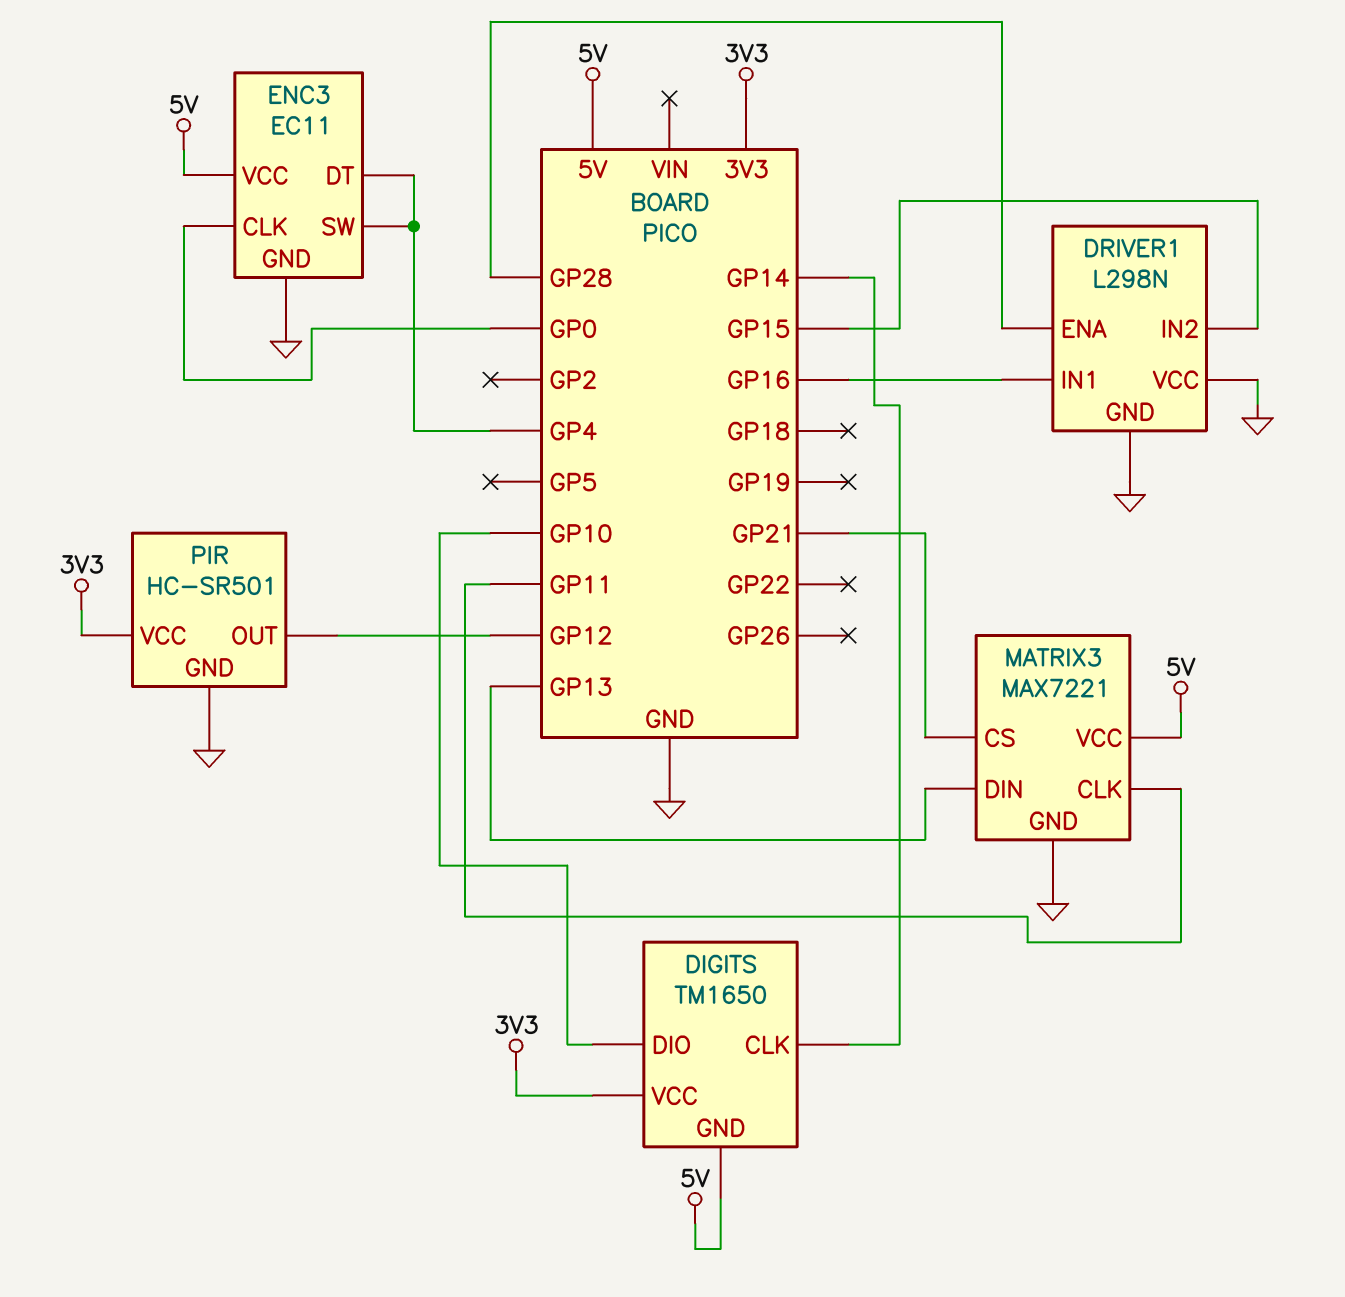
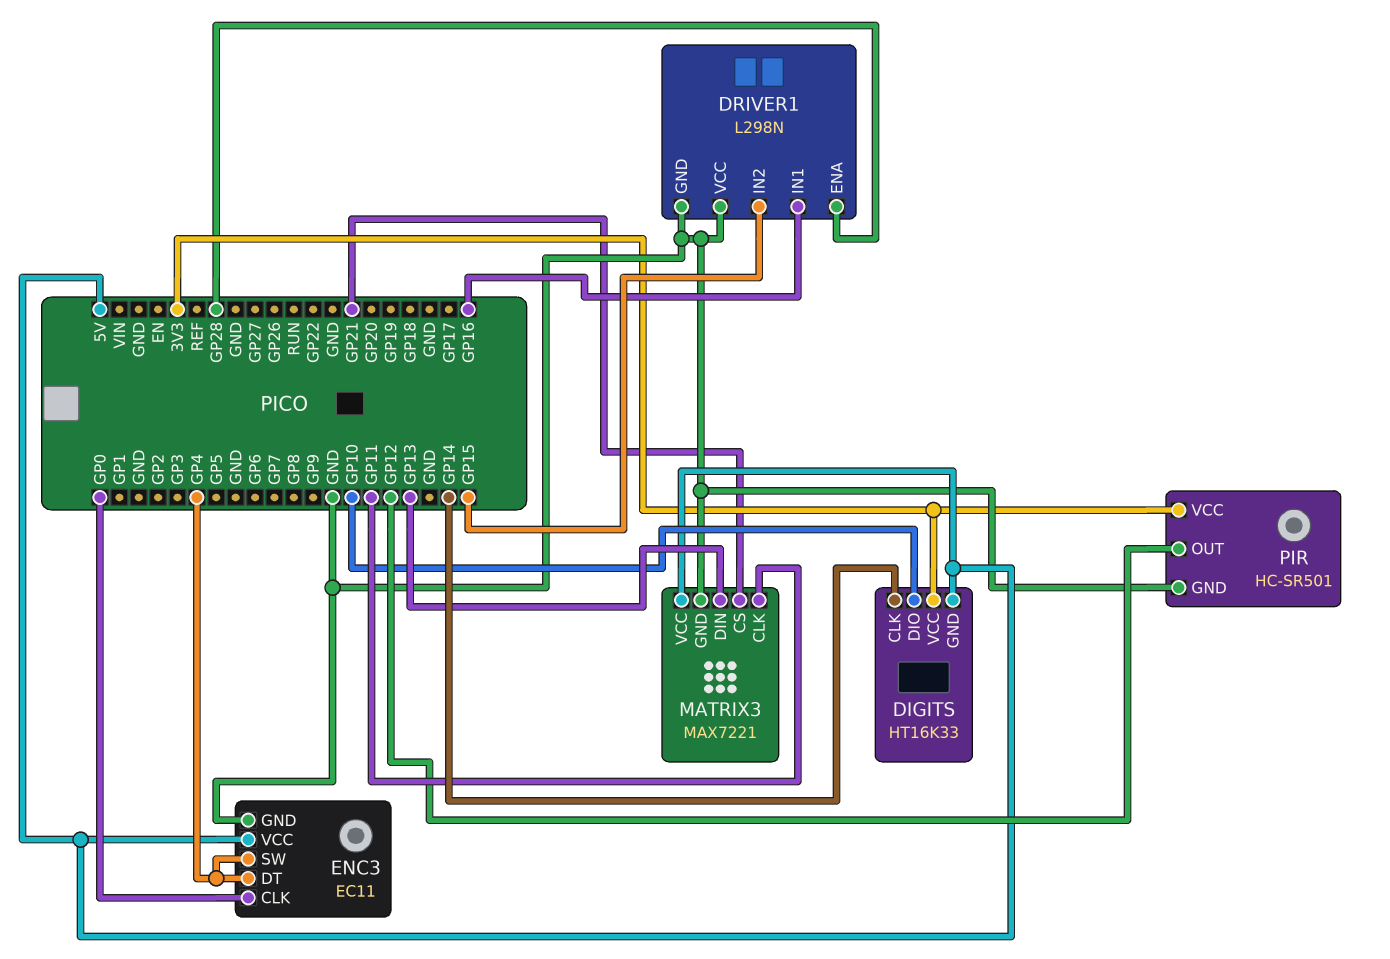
DIGITS: TM1650 -> HT16K33

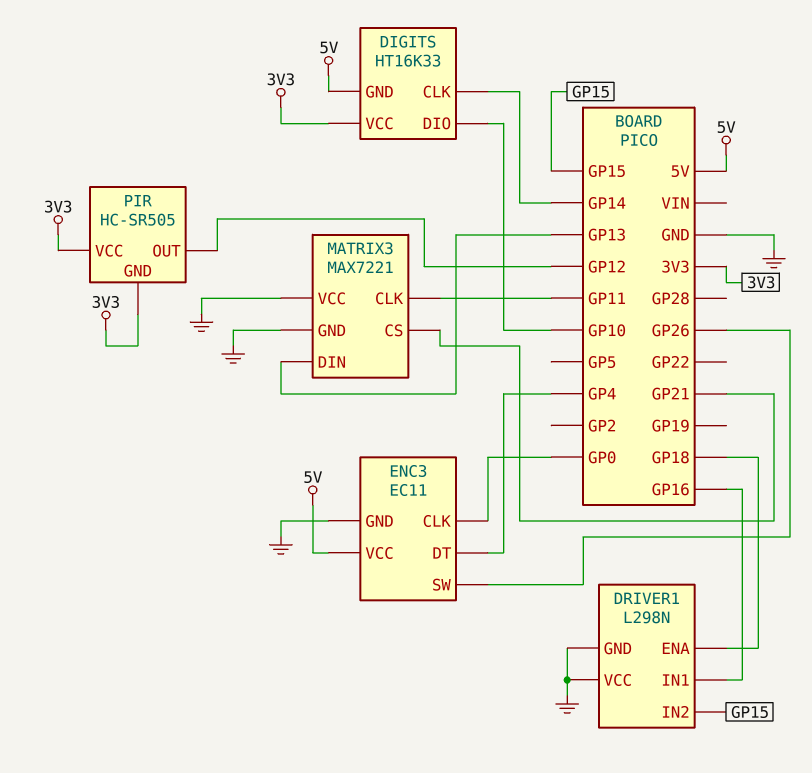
DRIVER1 pin ENA: GP28 -> GP18
ENC3 pin SW: GP4 -> GP26
MATRIX3 pin VCC: 5V -> GND
PIR: HC-SR501 -> HC-SR505
PIR pin GND: GND -> 3V3

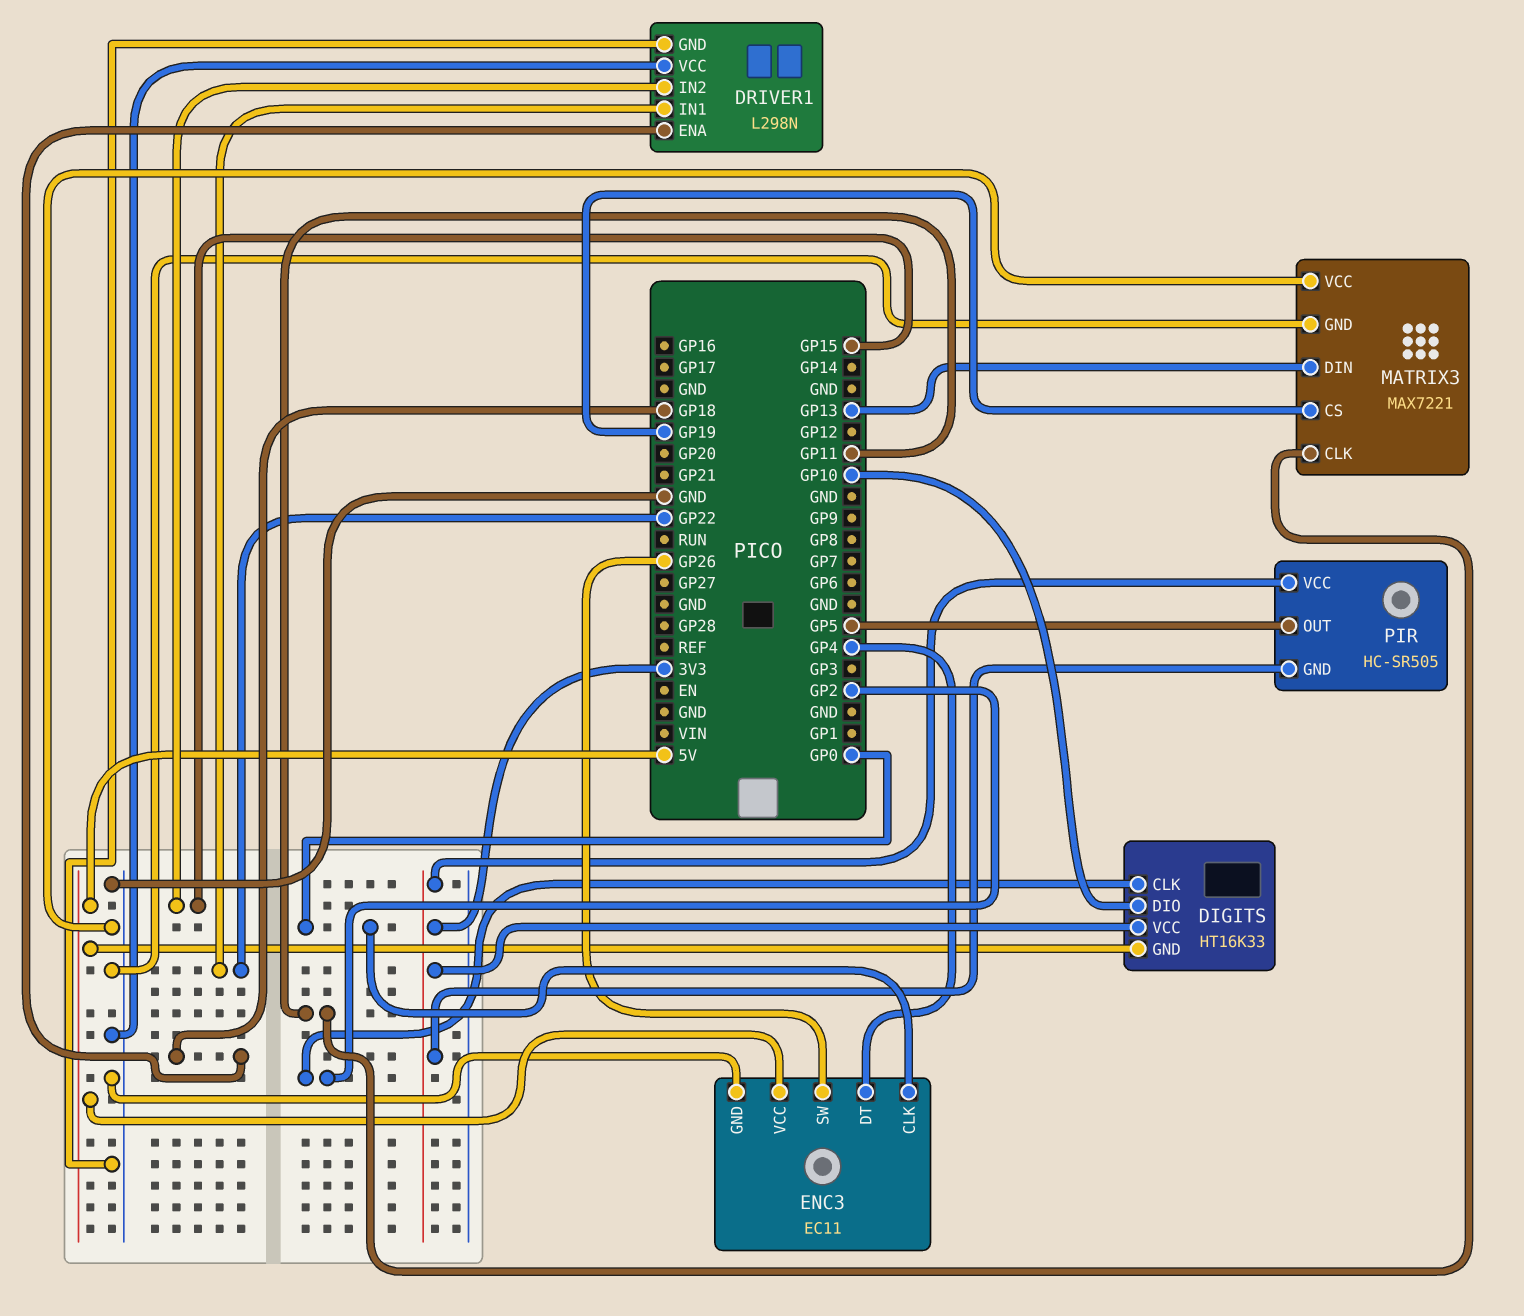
DIGITS pin CLK: GP14 -> GP2
DRIVER1 pin IN1: GP16 -> GP22
MATRIX3 pin CS: GP21 -> GP19
PIR pin OUT: GP12 -> GP5

